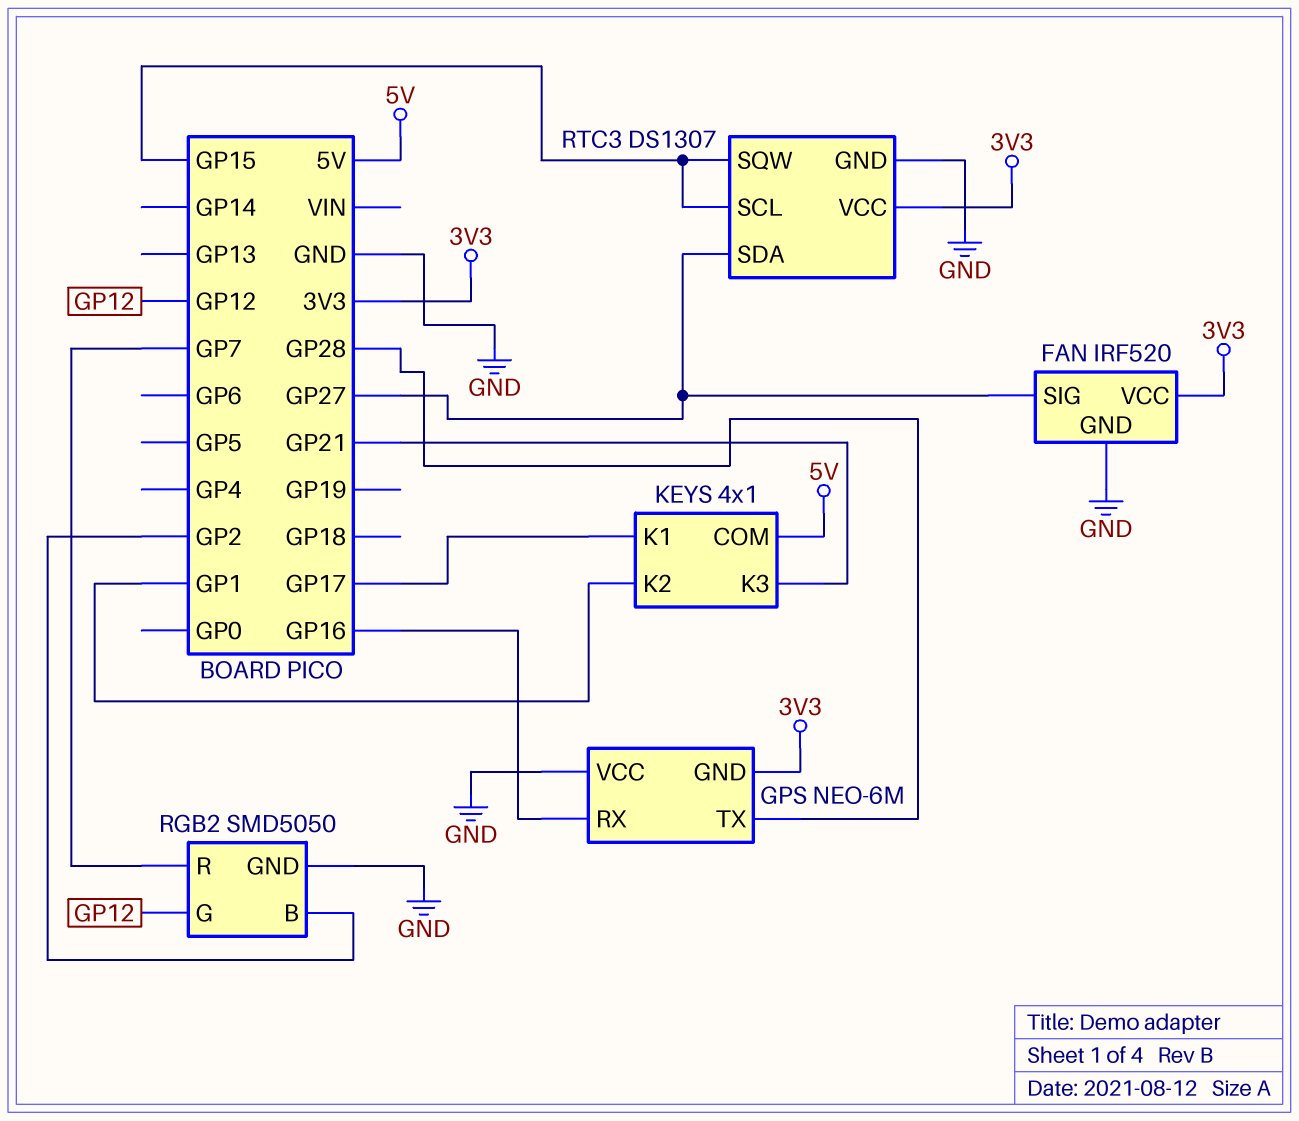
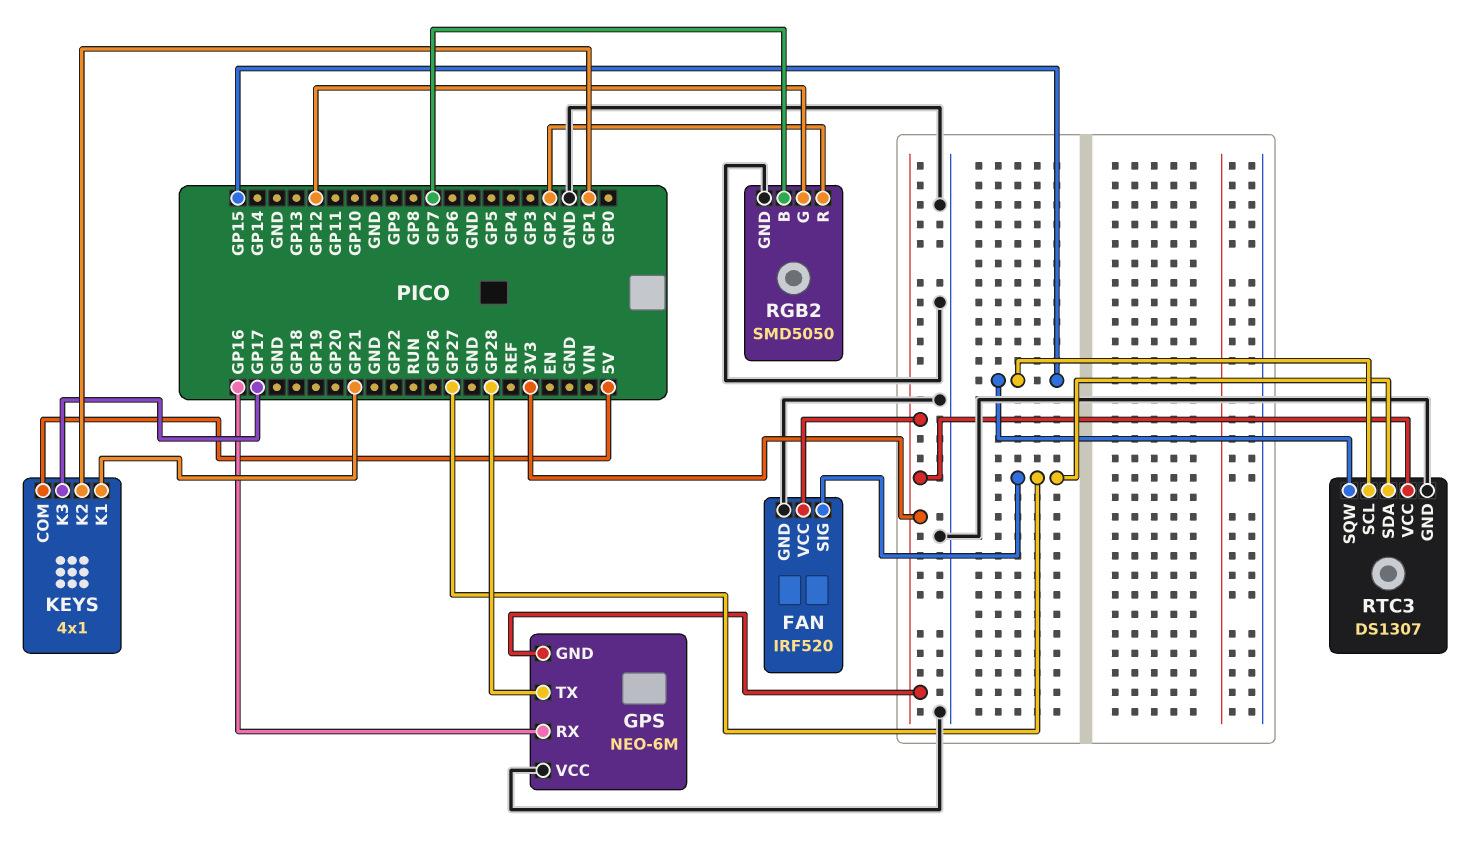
KEYS pin K1: GP17 -> GP21
KEYS pin K3: GP21 -> GP17
RGB2 pin B: GP2 -> GP7
RGB2 pin R: GP7 -> GP2

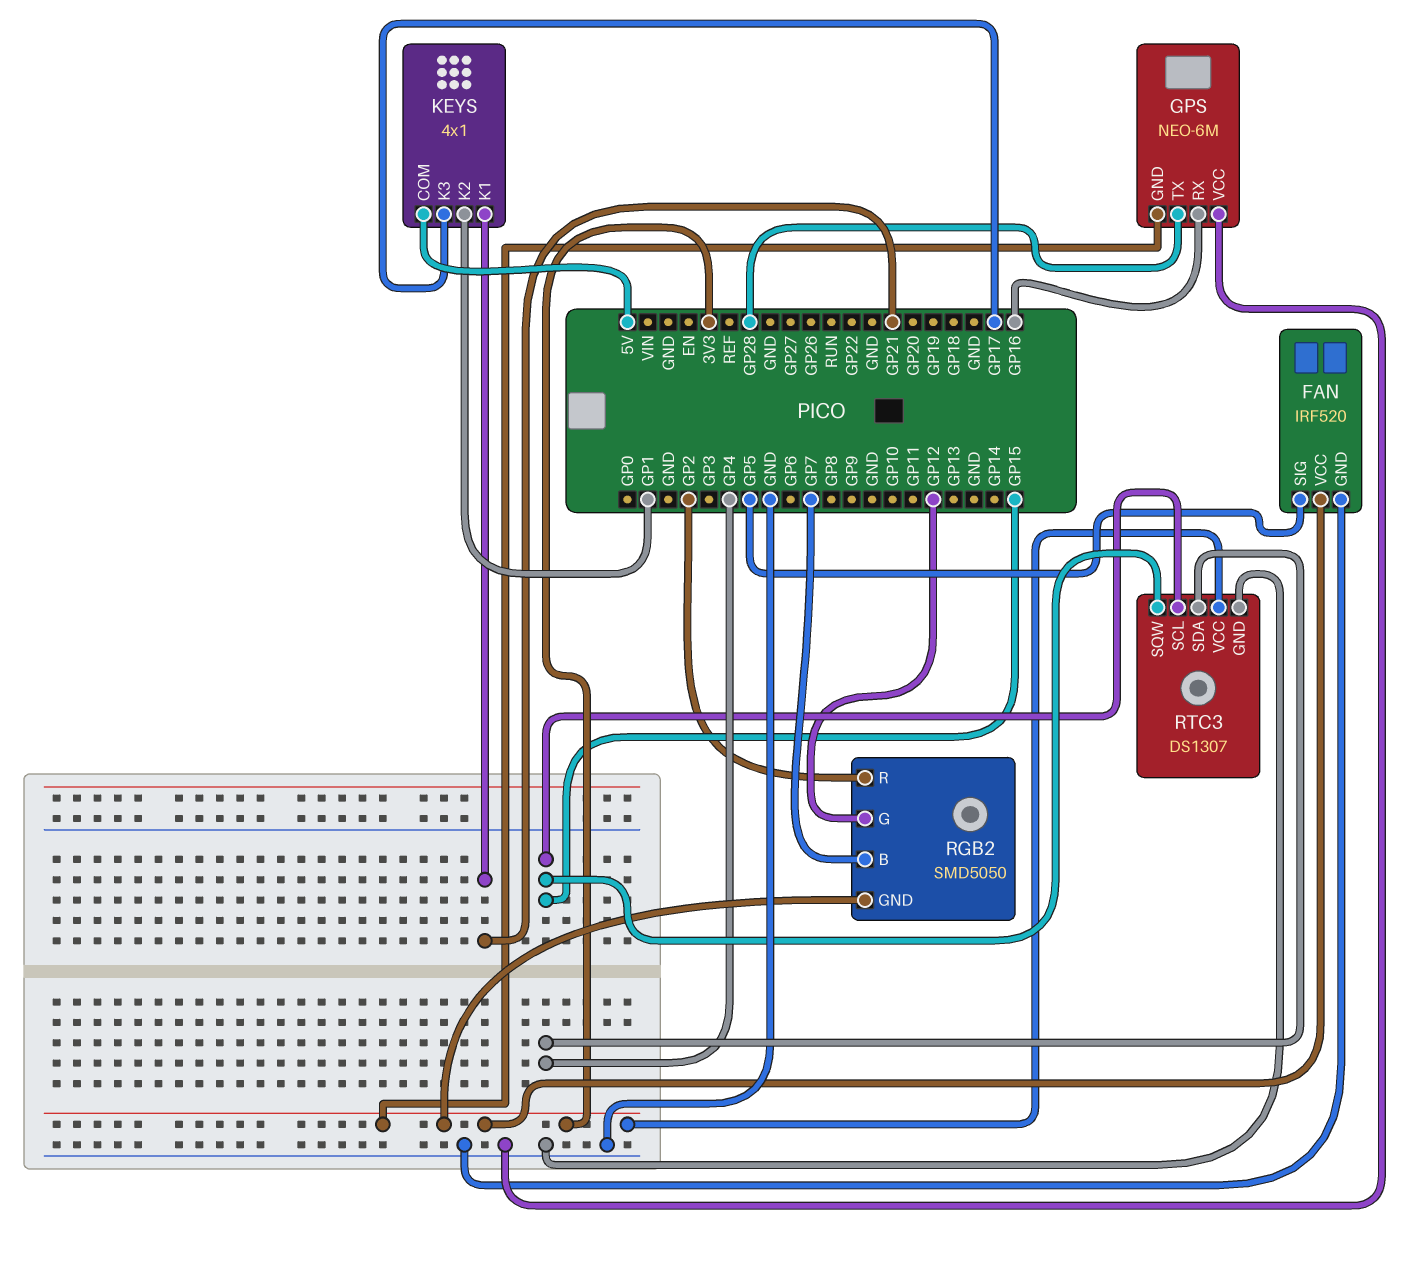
FAN pin SIG: GP27 -> GP5
RGB2 pin GND: GND -> 3V3
RTC3 pin SDA: GP27 -> GP4

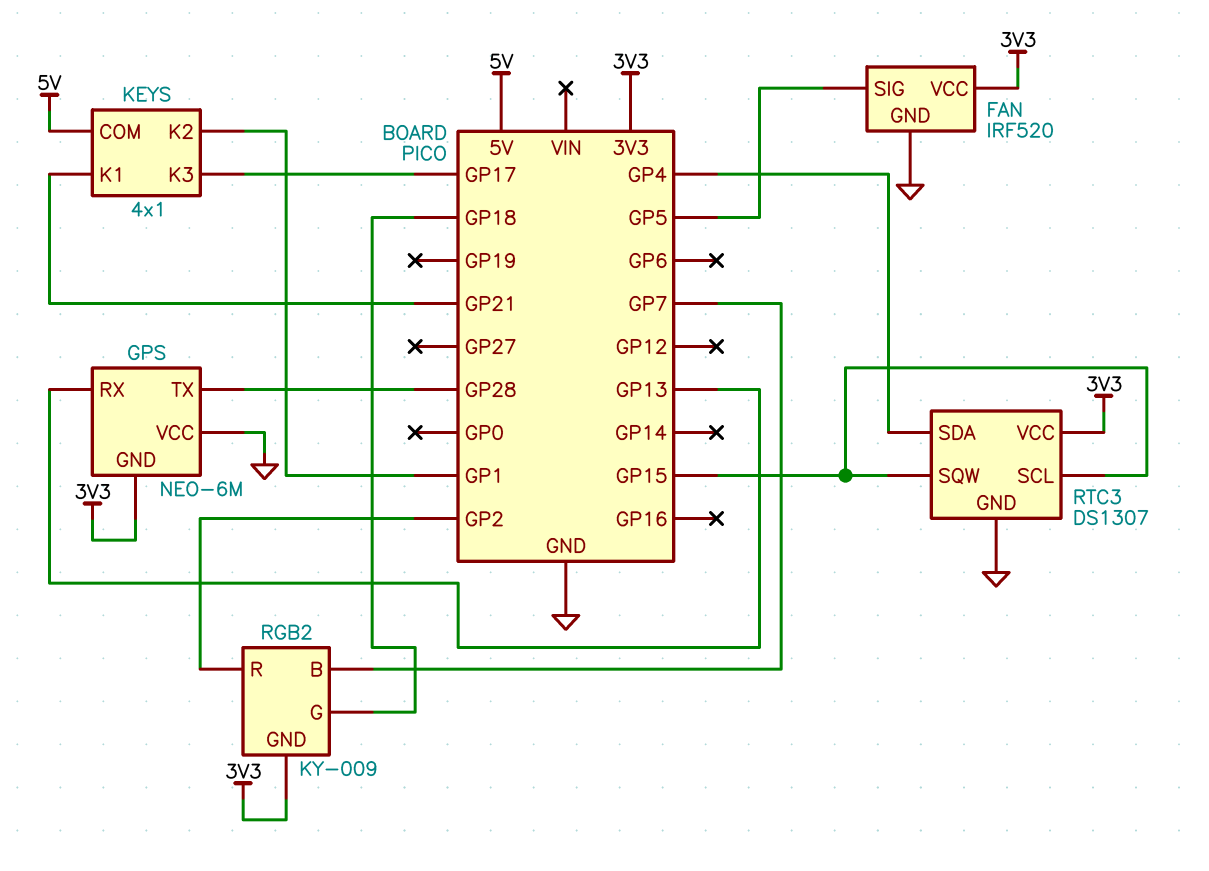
GPS pin RX: GP16 -> GP13
RGB2: SMD5050 -> KY-009
RGB2 pin G: GP12 -> GP18

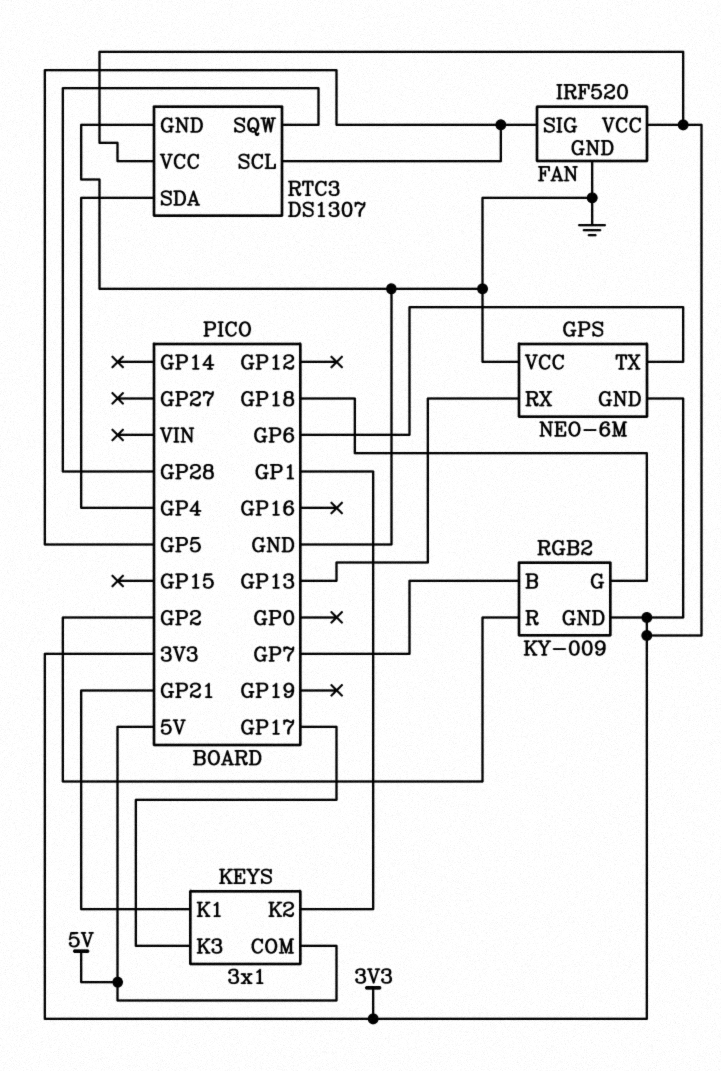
GPS pin TX: GP28 -> GP6
KEYS: 4x1 -> 3x1
RTC3 pin SCL: GP15 -> GP5
RTC3 pin SQW: GP15 -> GP28

